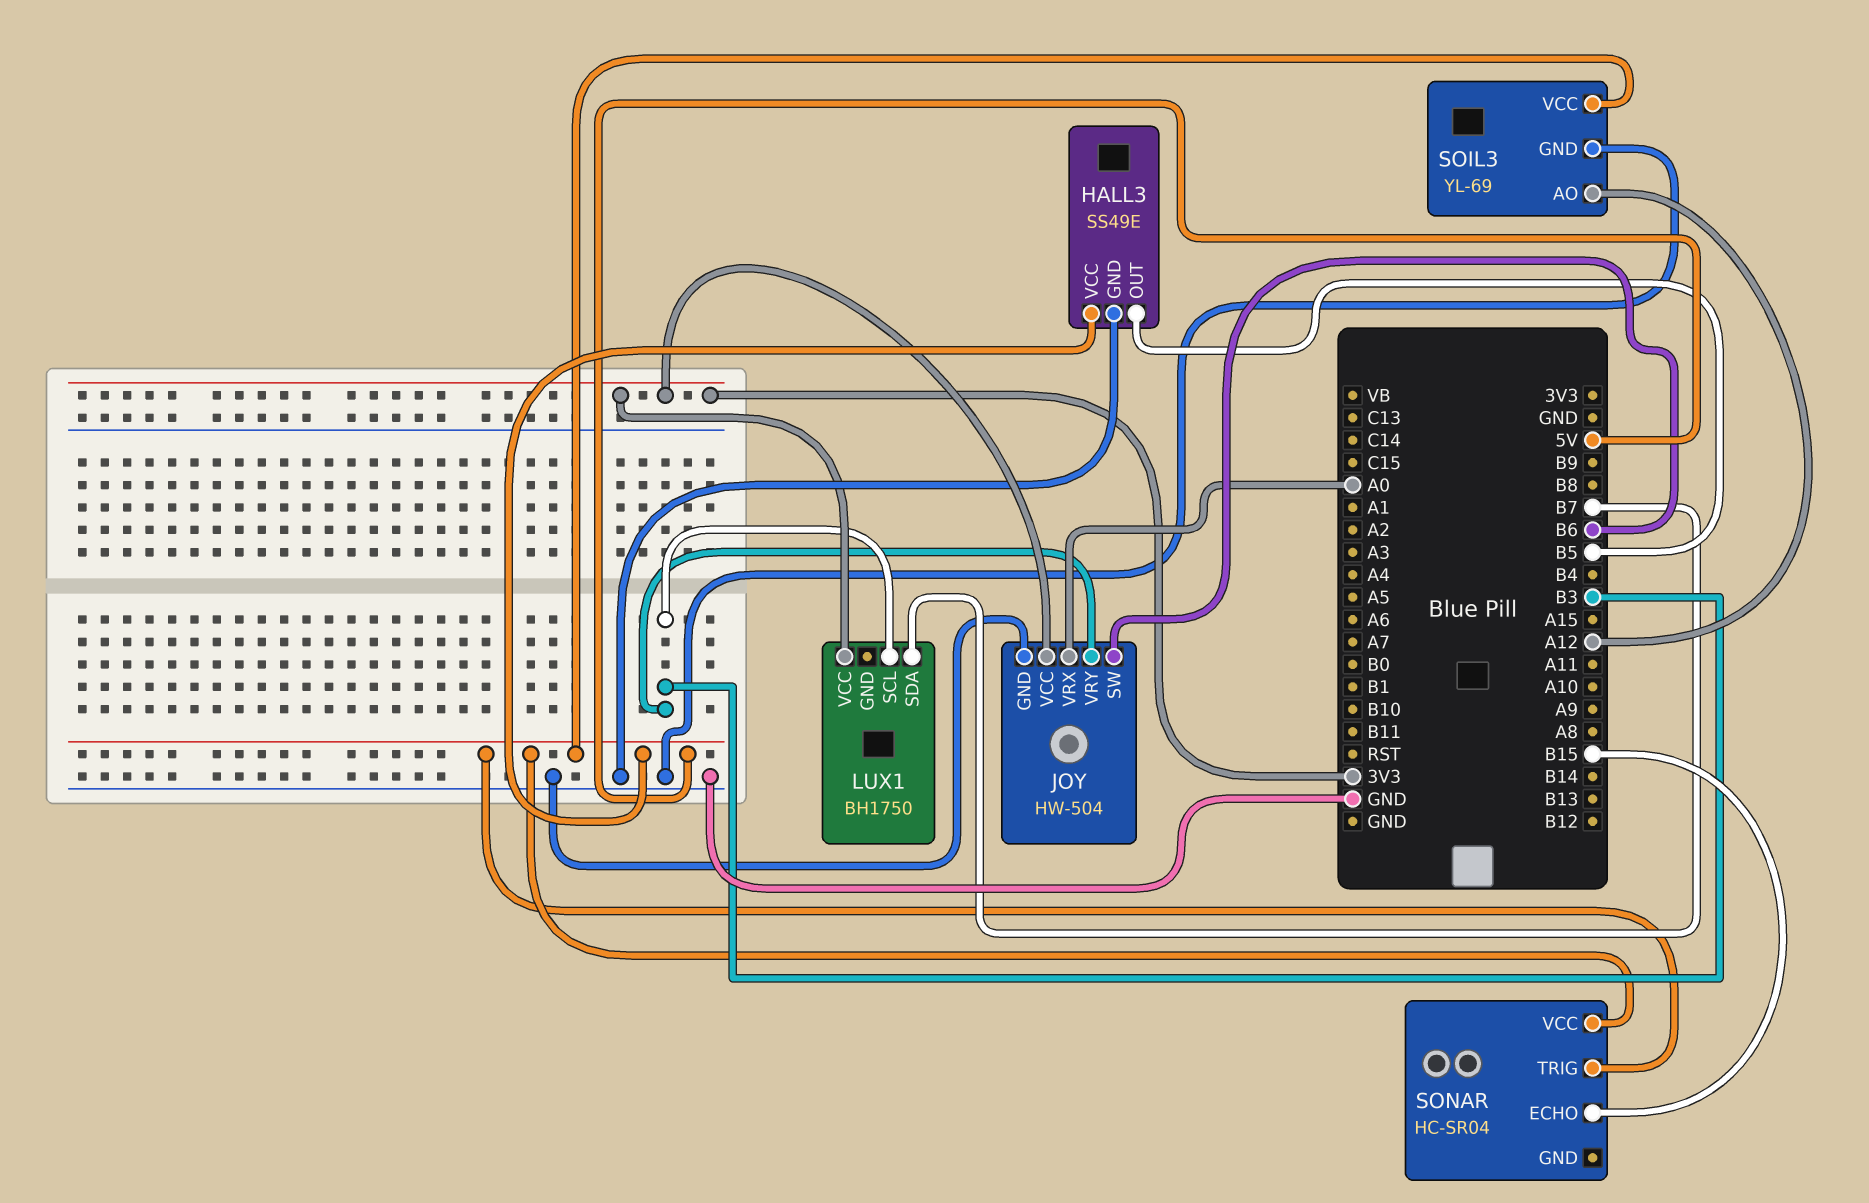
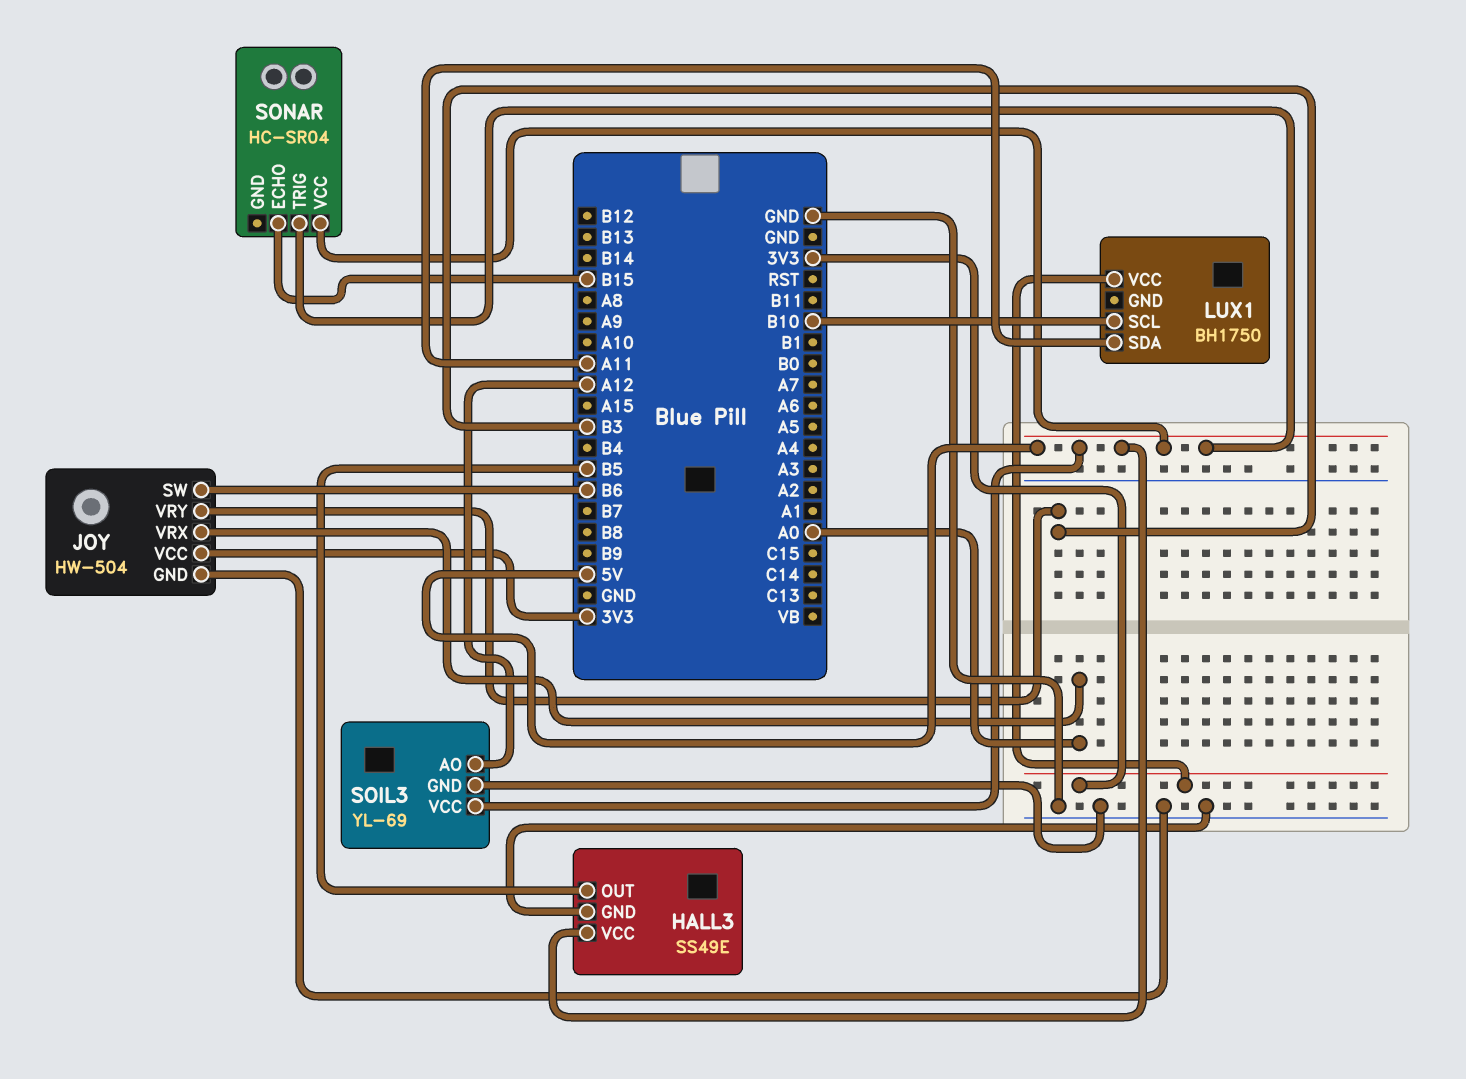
LUX1 pin SCL: B3 -> B10
LUX1 pin SDA: B7 -> A11

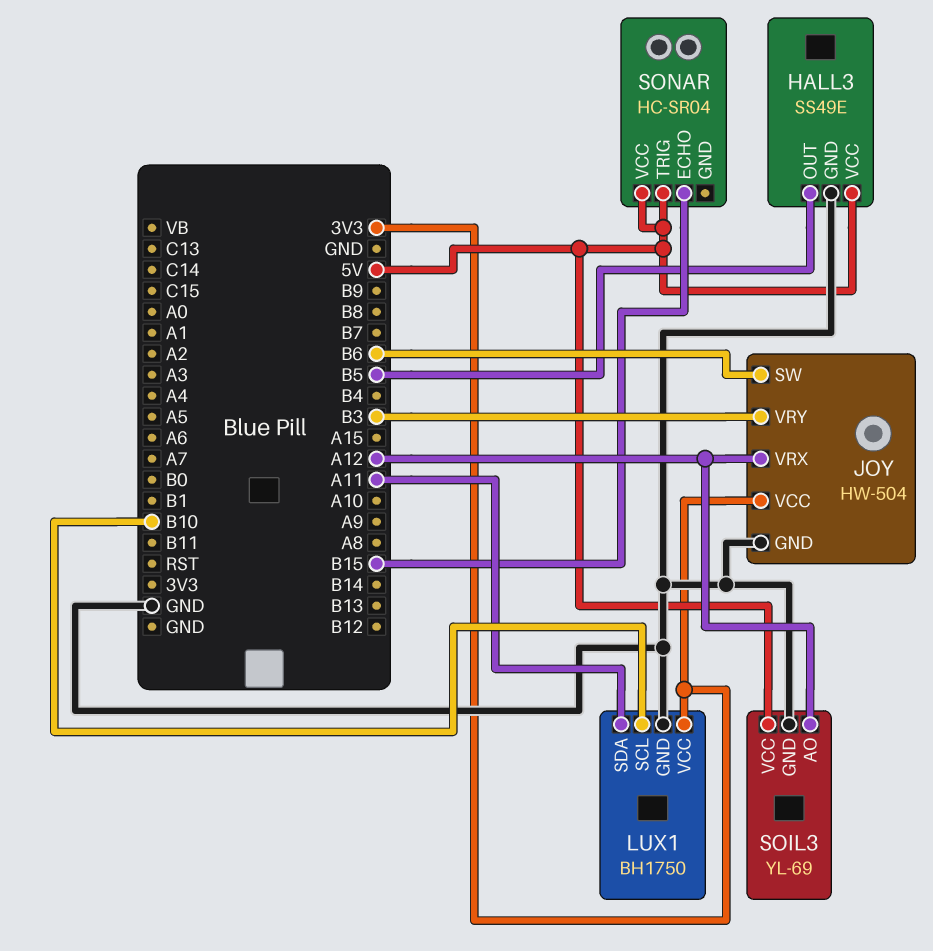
JOY pin VRX: A0 -> A12
LUX1 pin GND: none -> GND

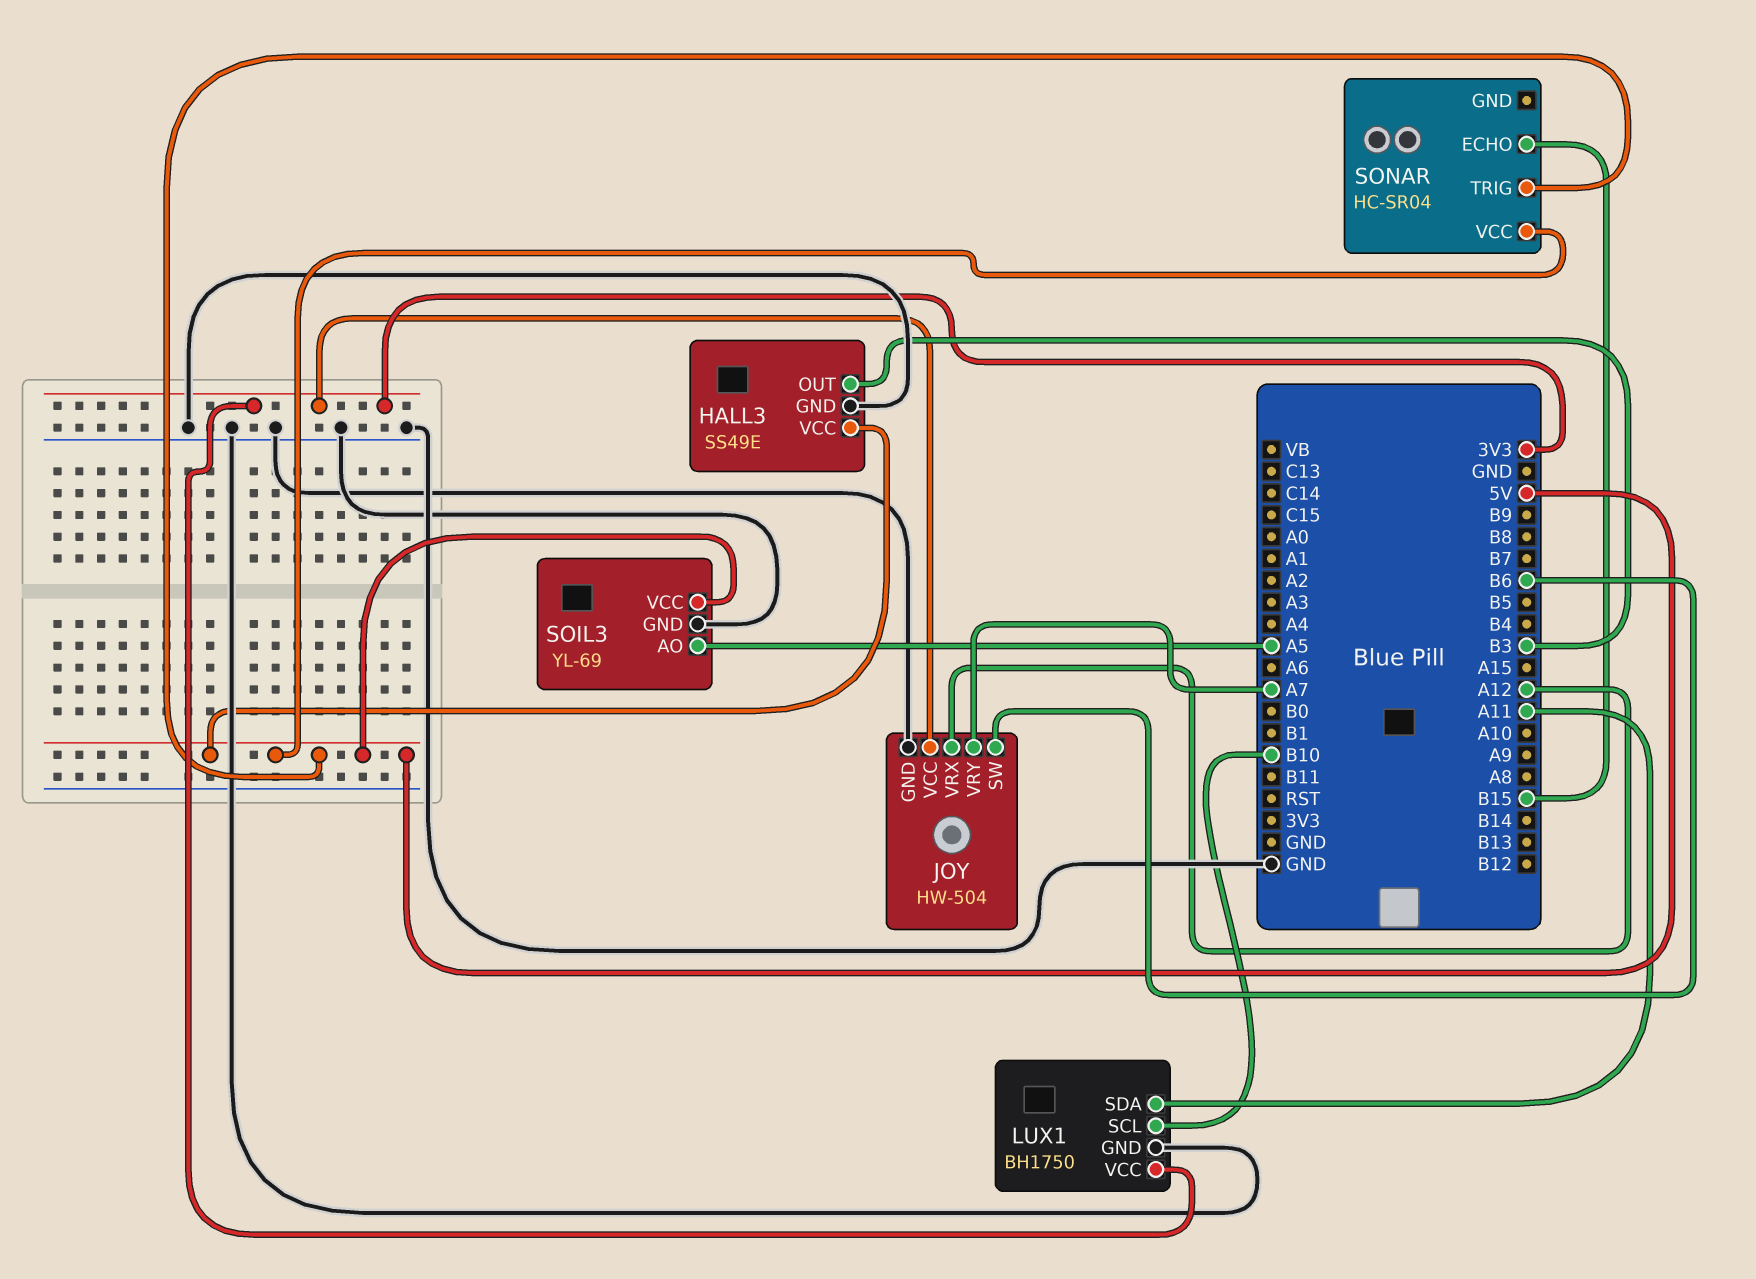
HALL3 pin OUT: B5 -> B3
JOY pin VRY: B3 -> A7
SOIL3 pin AO: A12 -> A5

